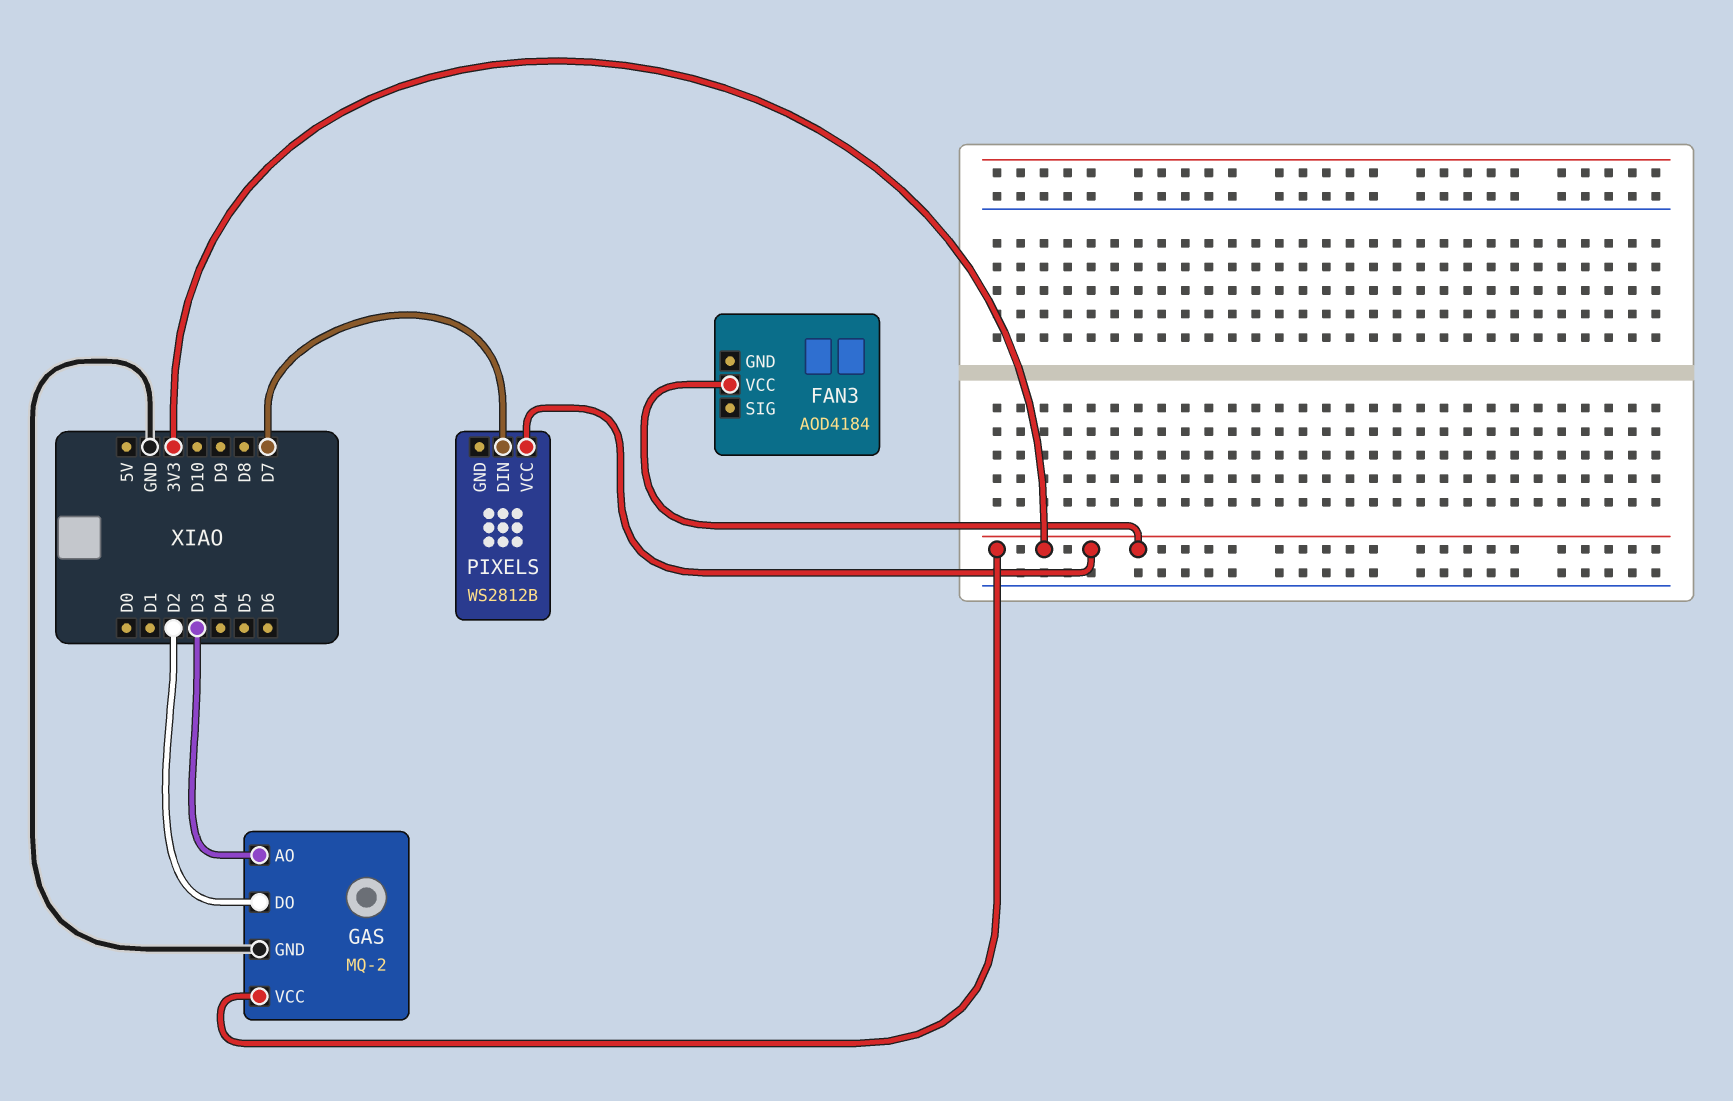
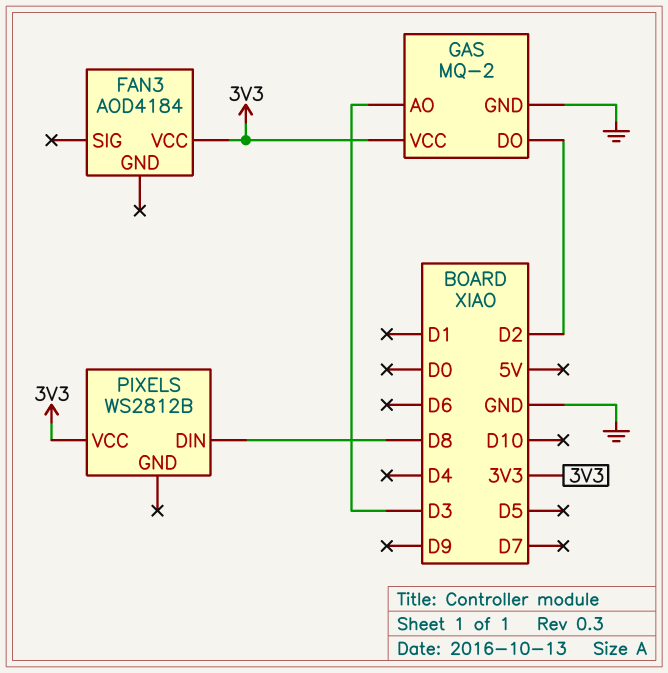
PIXELS pin DIN: D7 -> D8

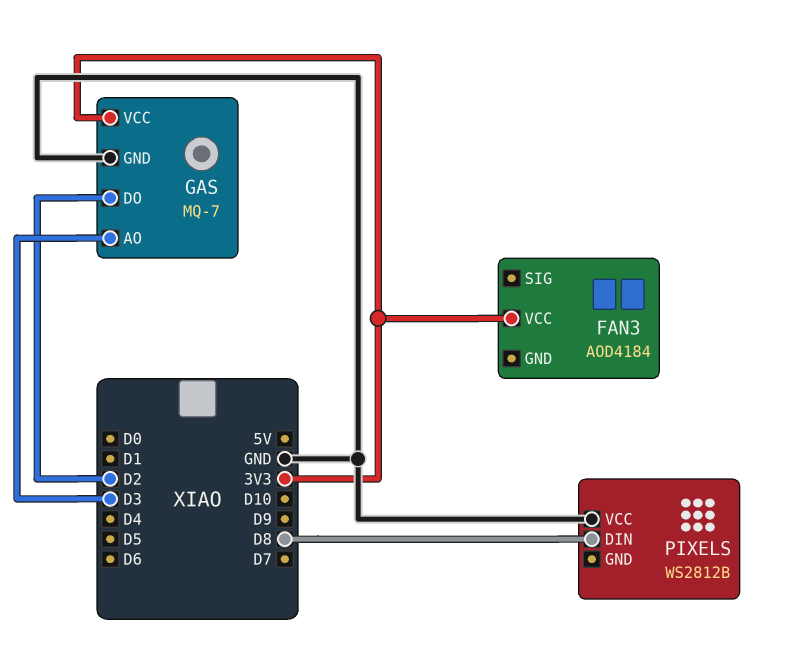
GAS: MQ-2 -> MQ-7
PIXELS pin VCC: 3V3 -> GND

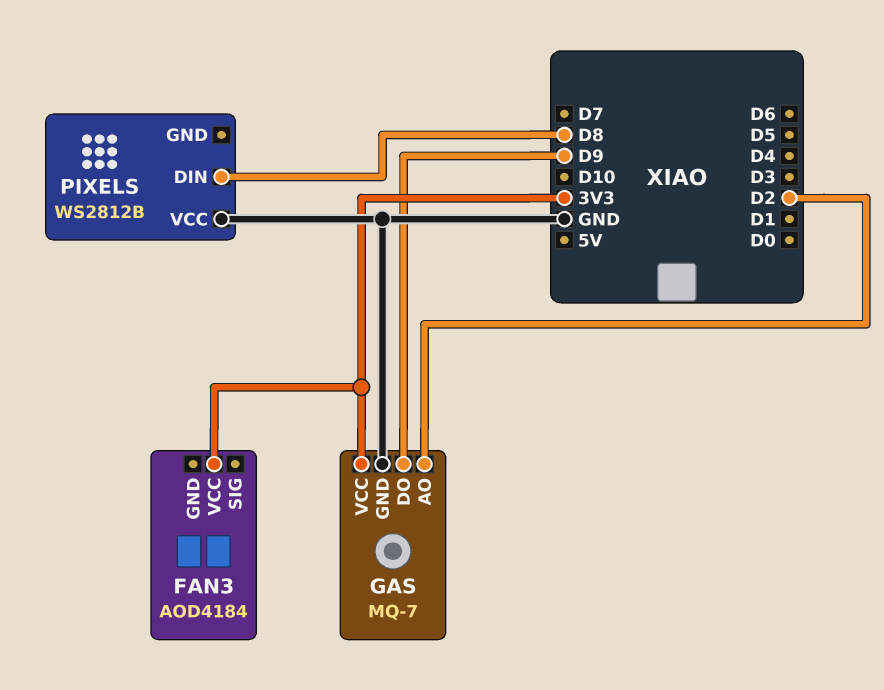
GAS pin AO: D3 -> D2
GAS pin DO: D2 -> D9

